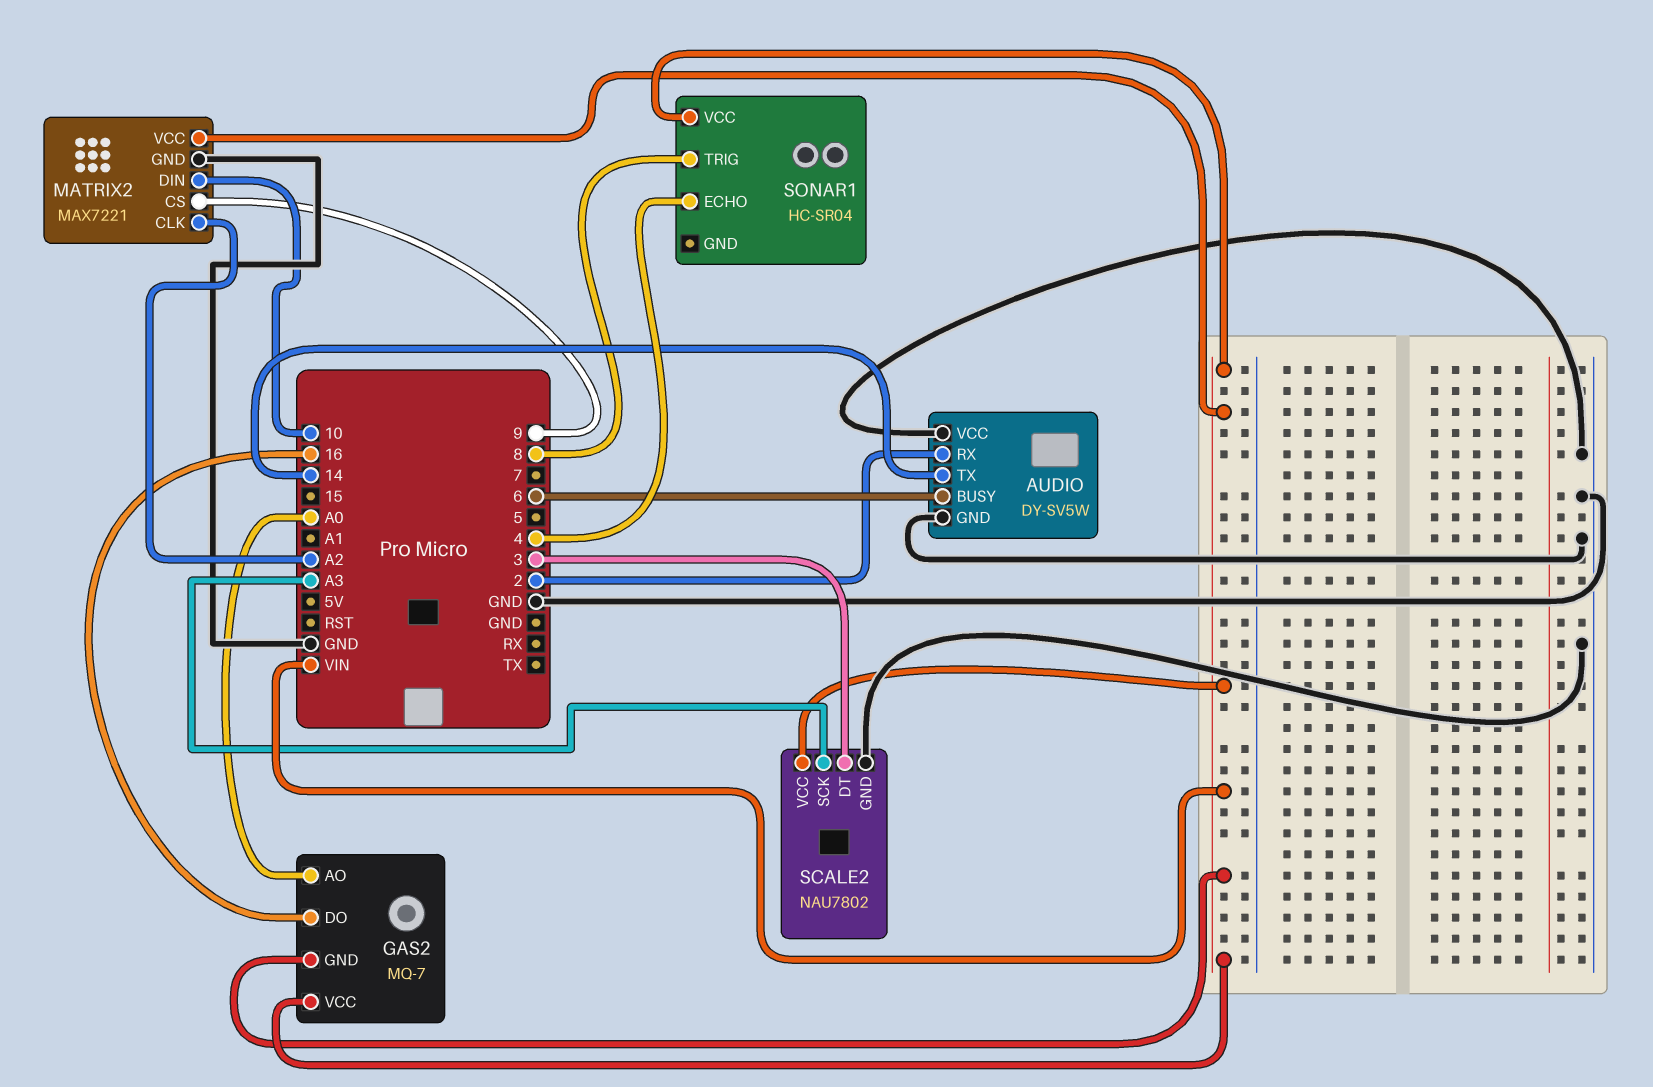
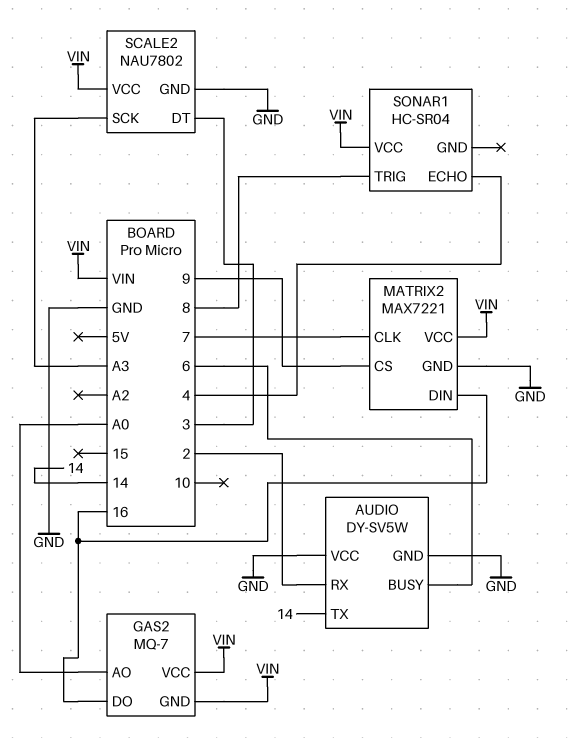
MATRIX2 pin CLK: A2 -> 7
MATRIX2 pin DIN: 10 -> 16

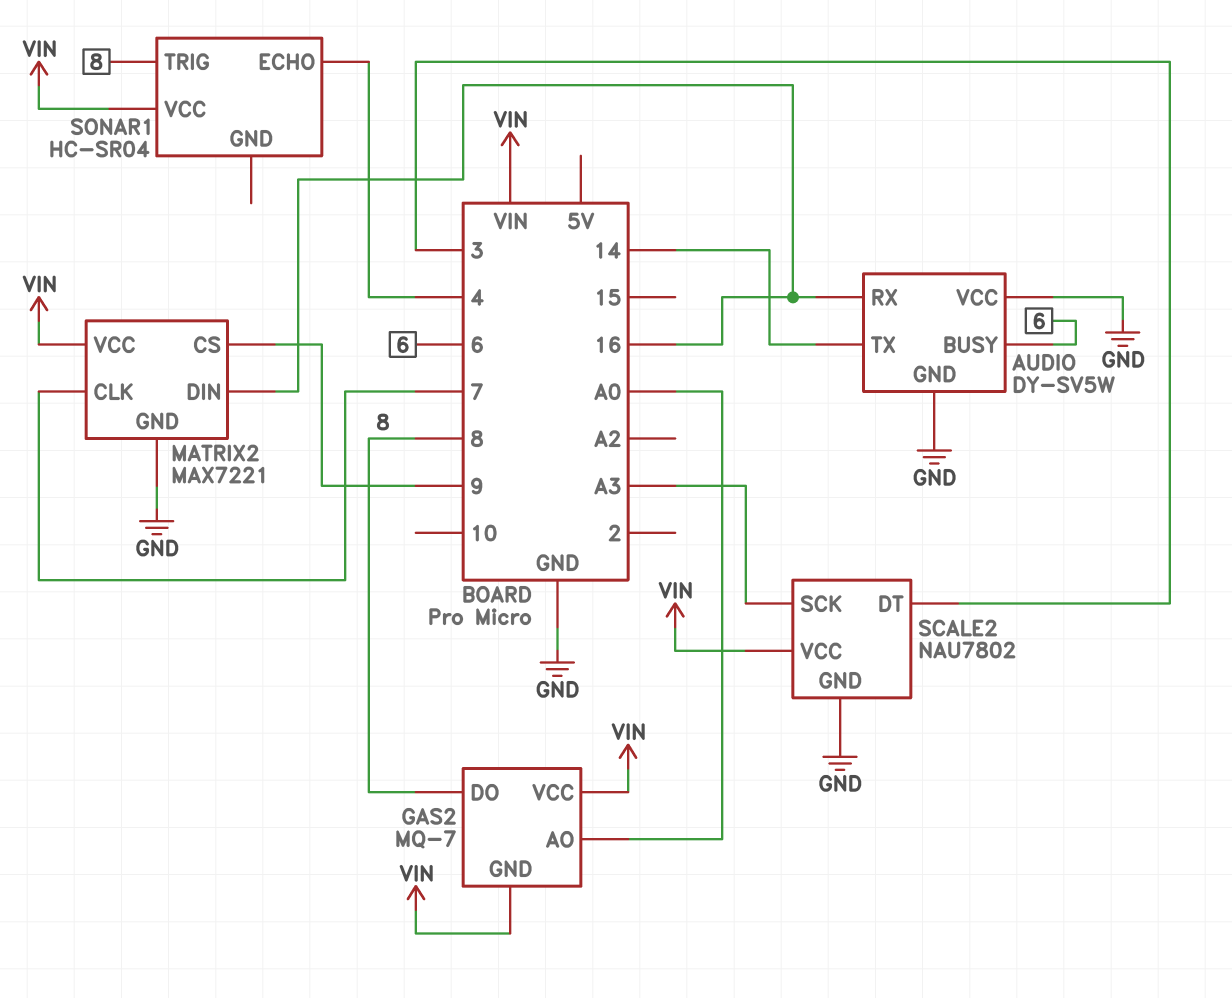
AUDIO pin RX: 2 -> 16
GAS2 pin DO: 16 -> 8

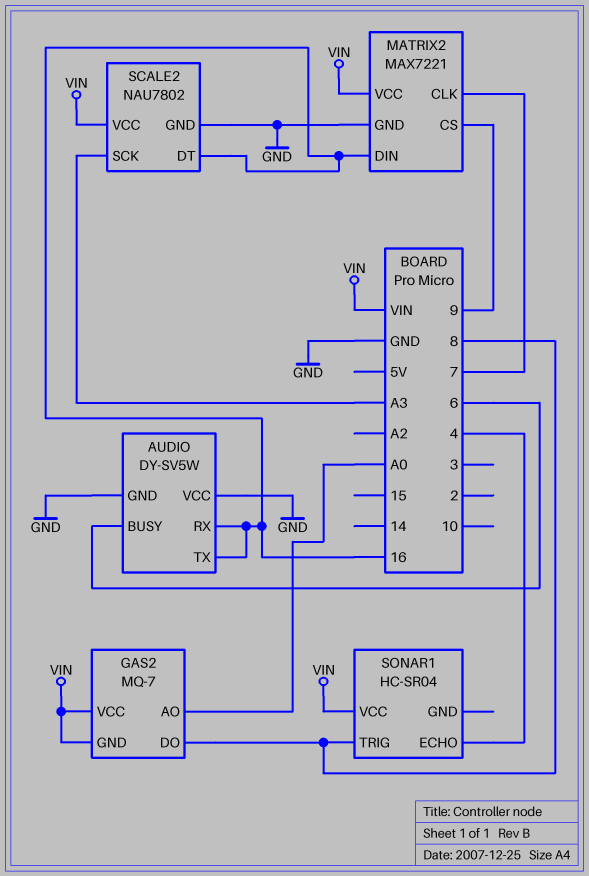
AUDIO pin TX: 14 -> 16
SCALE2 pin DT: 3 -> 16

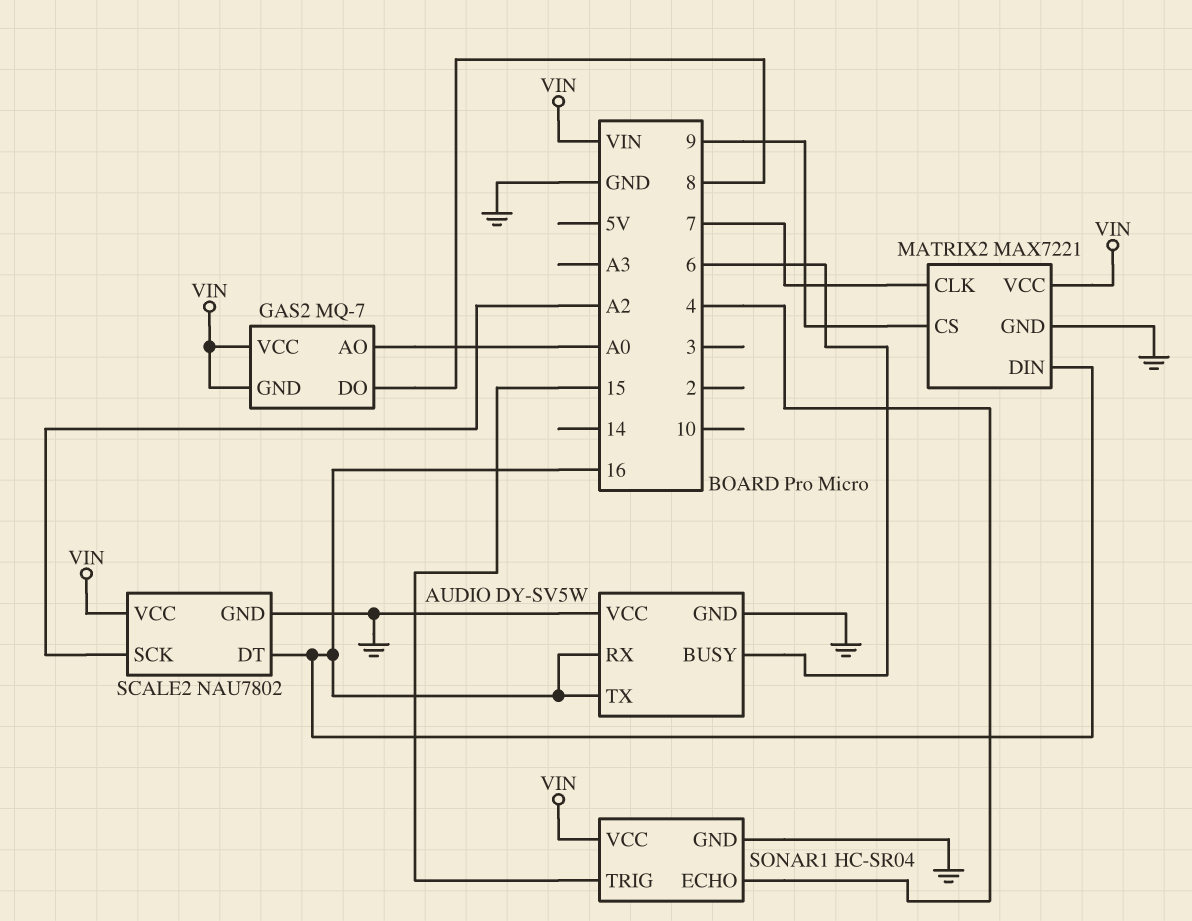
SCALE2 pin SCK: A3 -> A2
SONAR1 pin GND: none -> GND
SONAR1 pin TRIG: 8 -> 15

